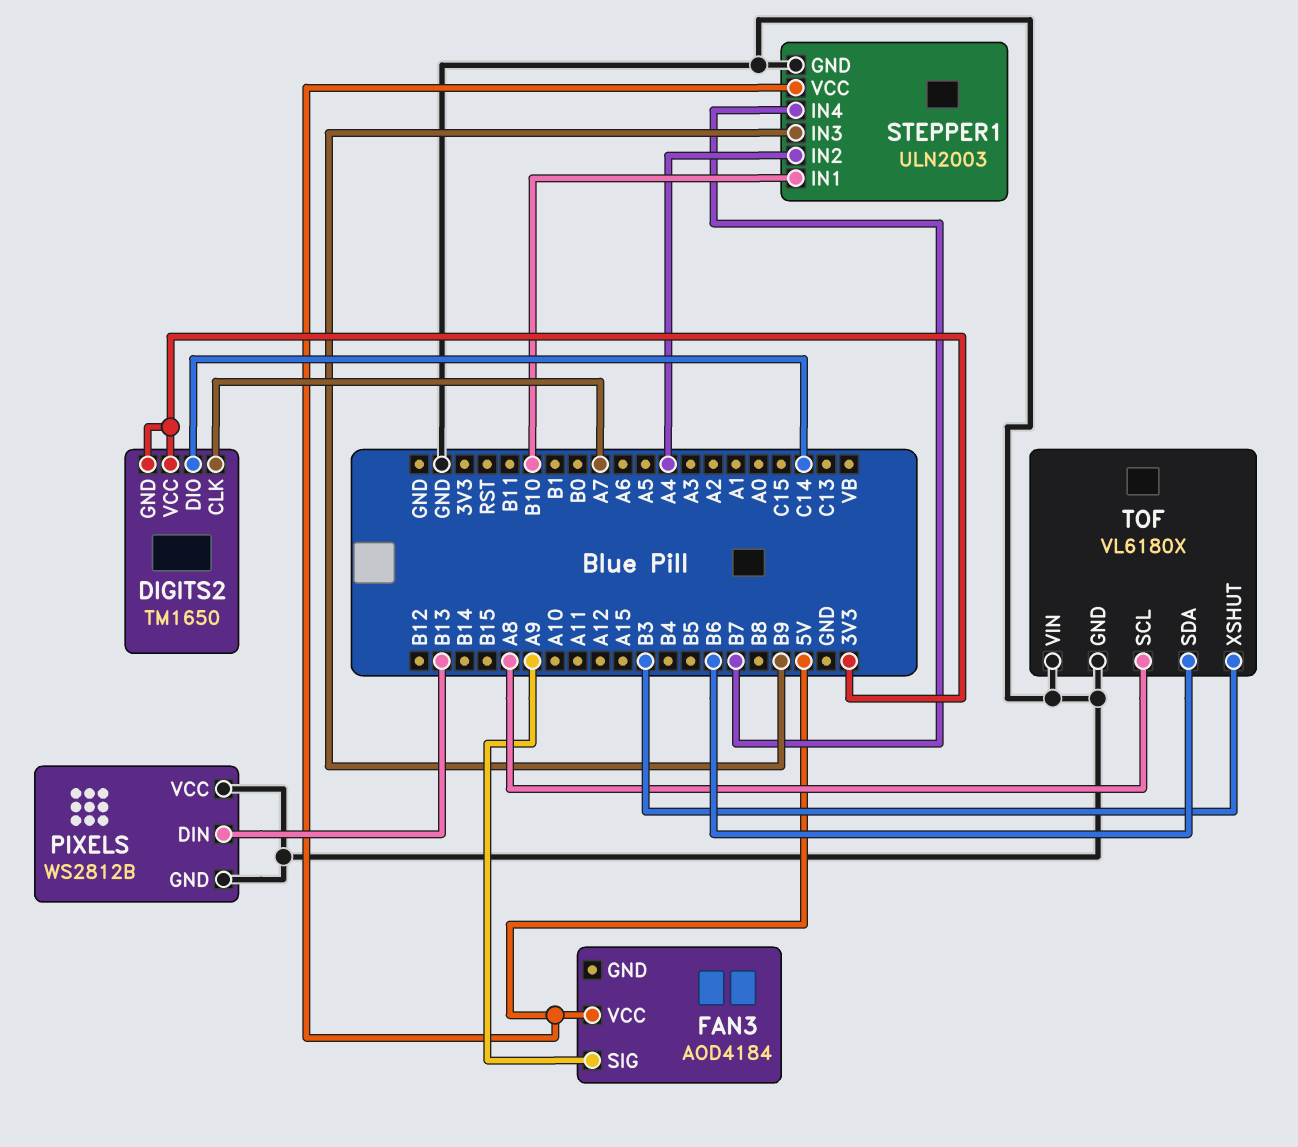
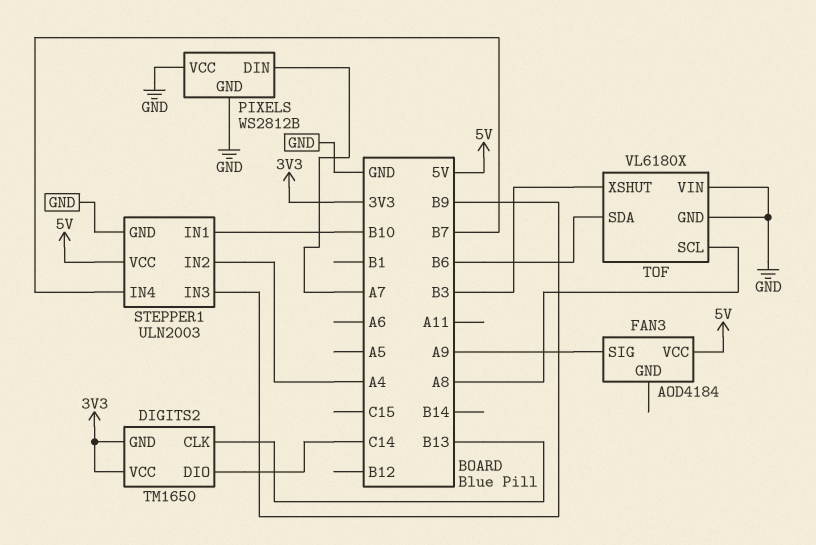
DIGITS2 pin CLK: A7 -> B13
PIXELS pin DIN: B13 -> A7

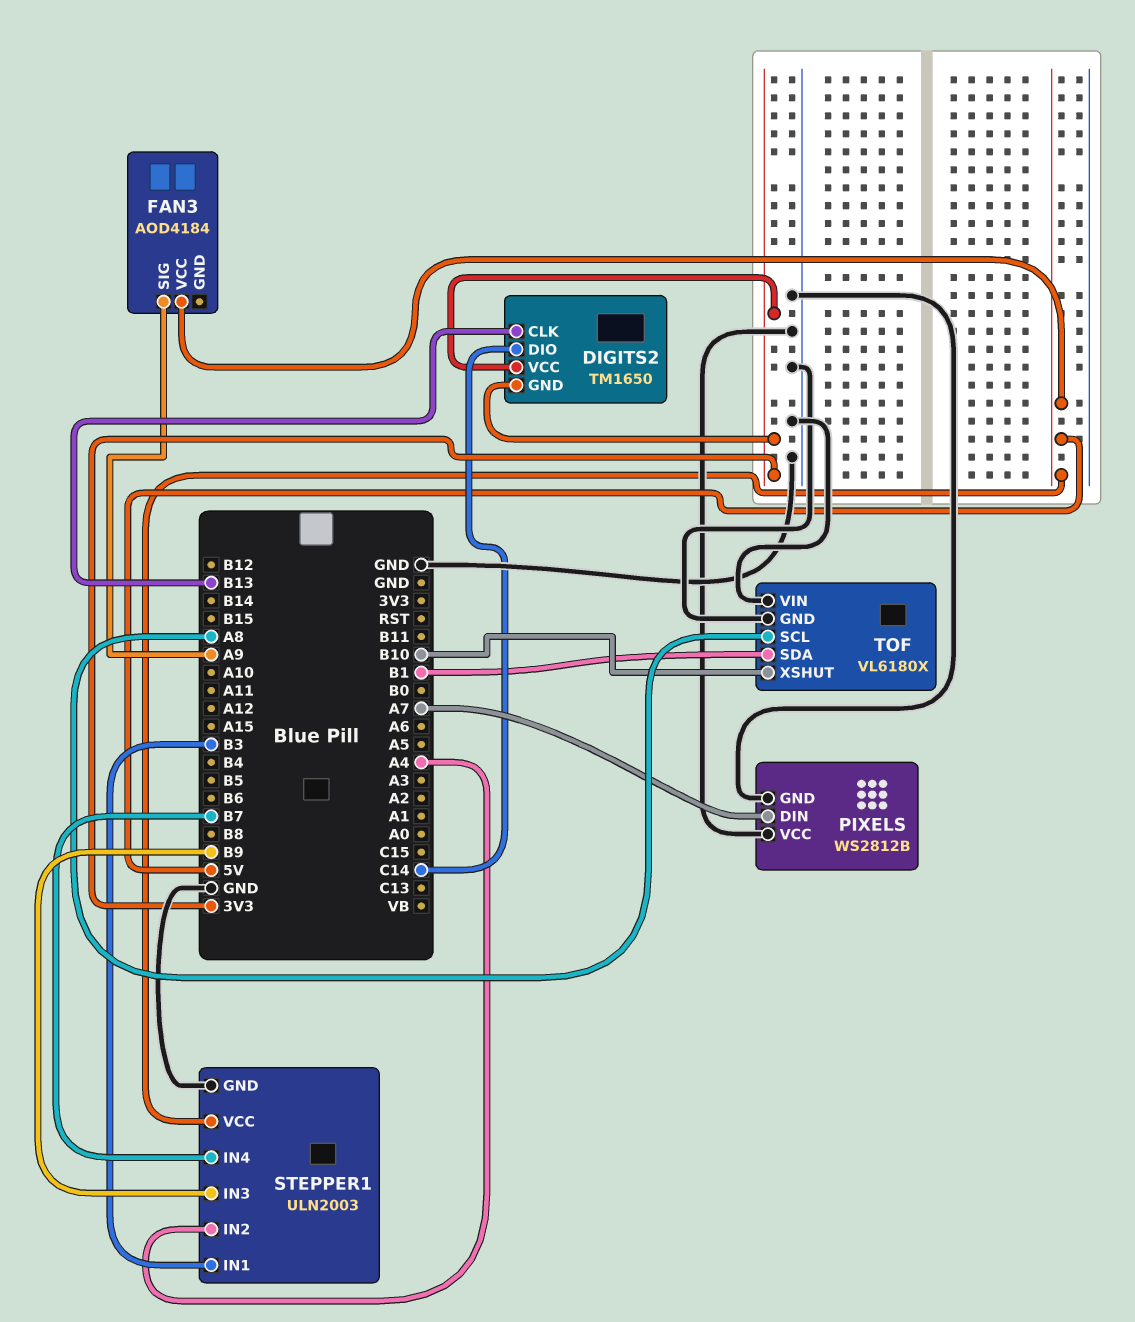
STEPPER1 pin IN1: B10 -> B3
TOF pin SDA: B6 -> B1
TOF pin XSHUT: B3 -> B10

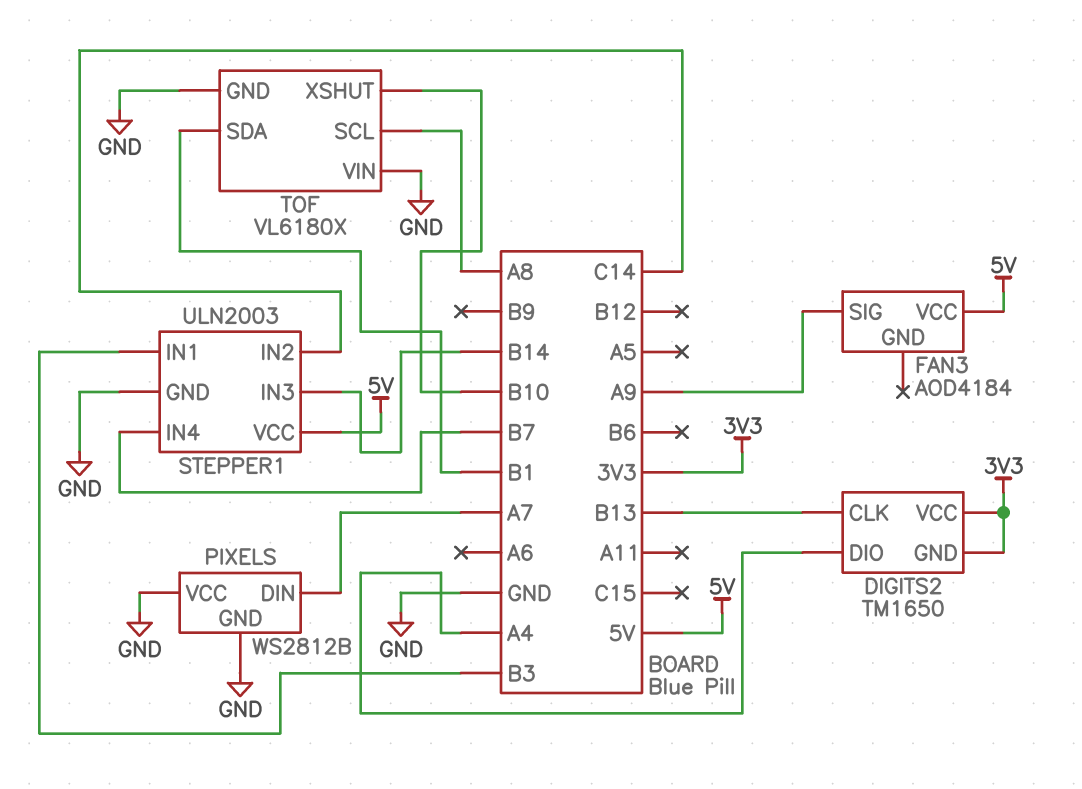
DIGITS2 pin DIO: C14 -> A4
STEPPER1 pin IN2: A4 -> C14
STEPPER1 pin IN3: B9 -> B14

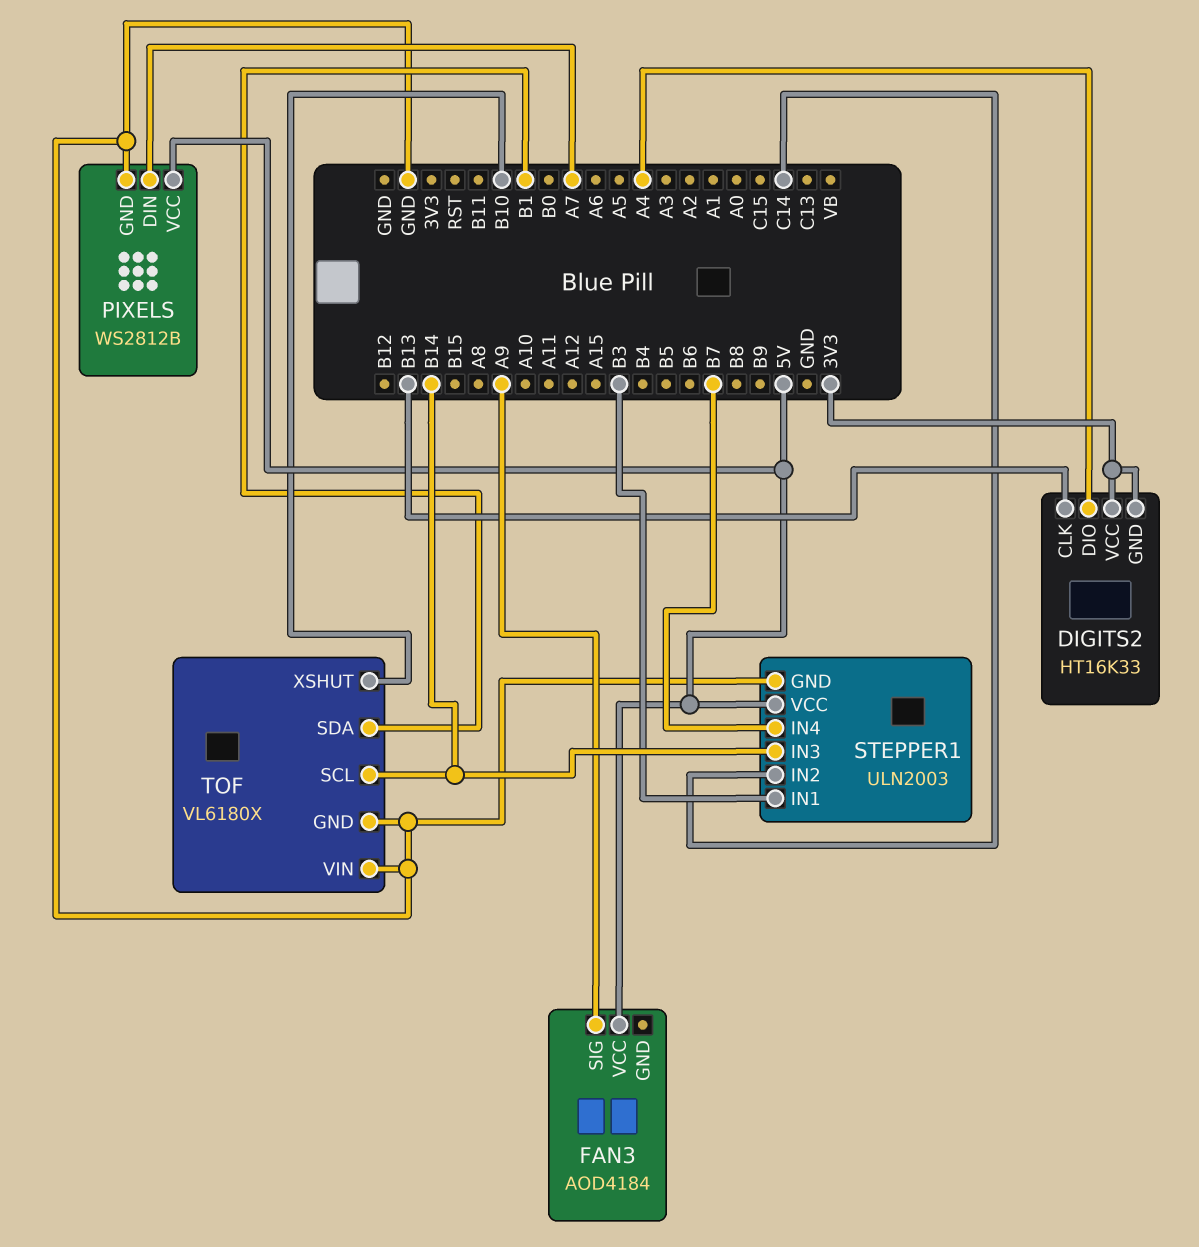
DIGITS2: TM1650 -> HT16K33
PIXELS pin VCC: GND -> 5V
TOF pin SCL: A8 -> B14

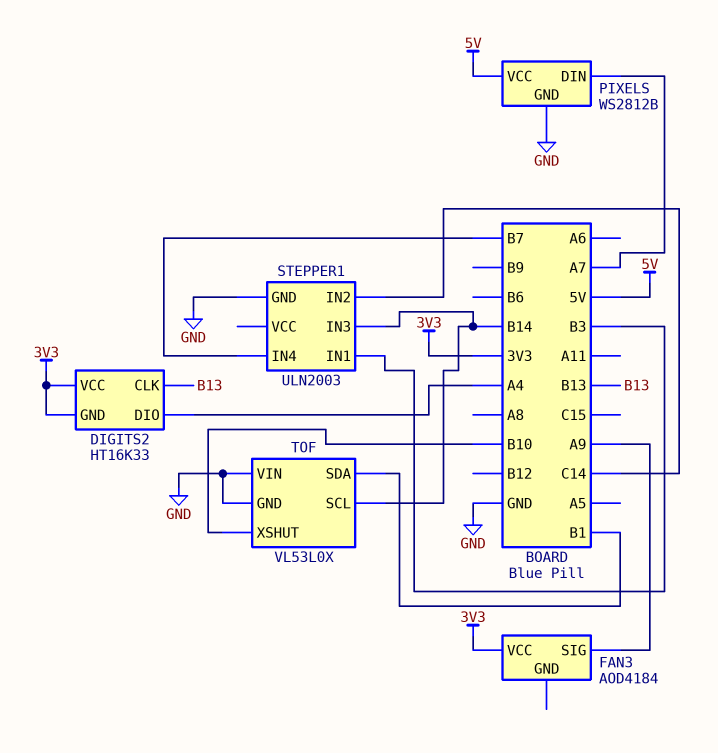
FAN3 pin VCC: 5V -> 3V3
STEPPER1 pin VCC: 5V -> none
TOF: VL6180X -> VL53L0X

